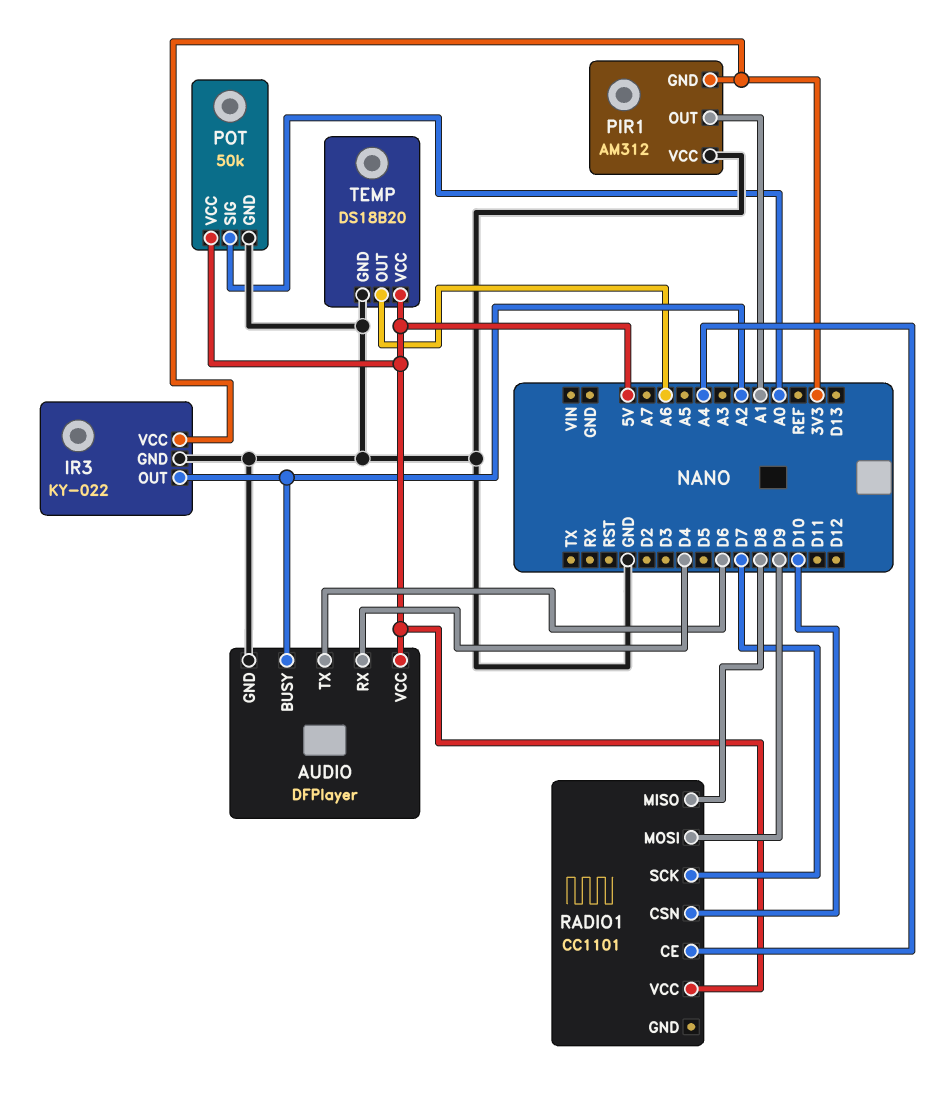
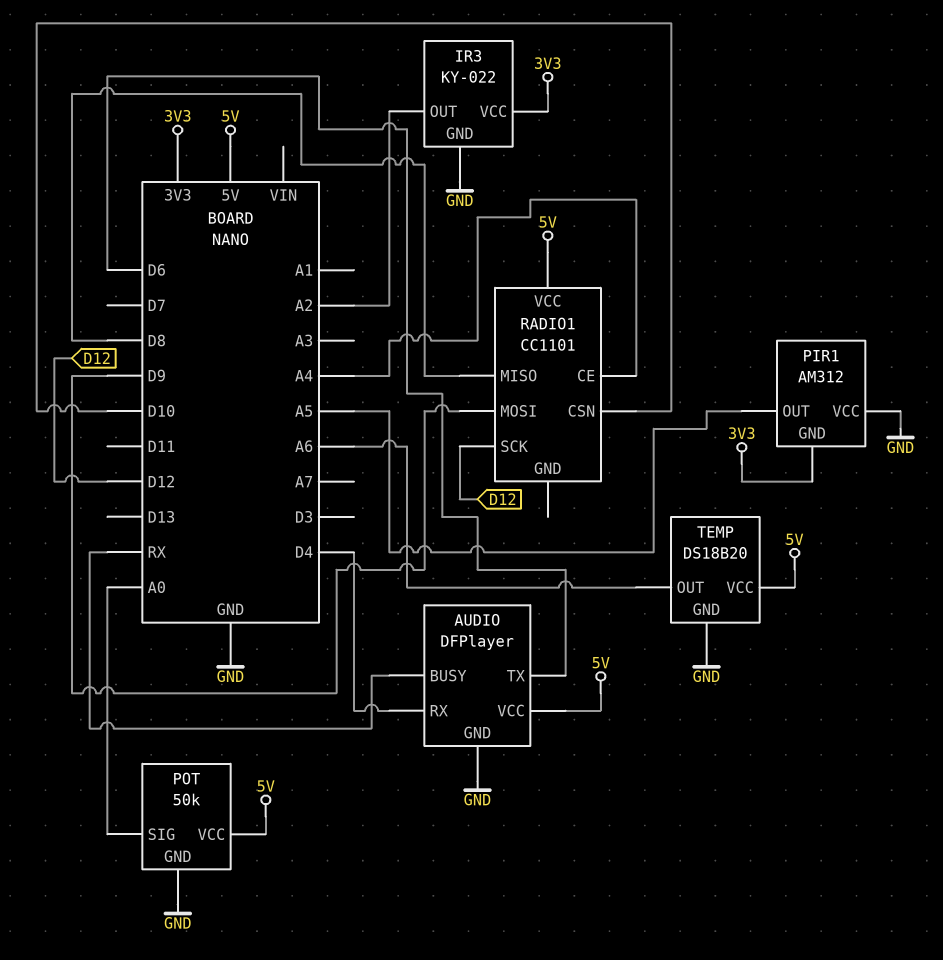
AUDIO pin BUSY: A2 -> RX
PIR1 pin OUT: A1 -> A5
RADIO1 pin SCK: D7 -> D12

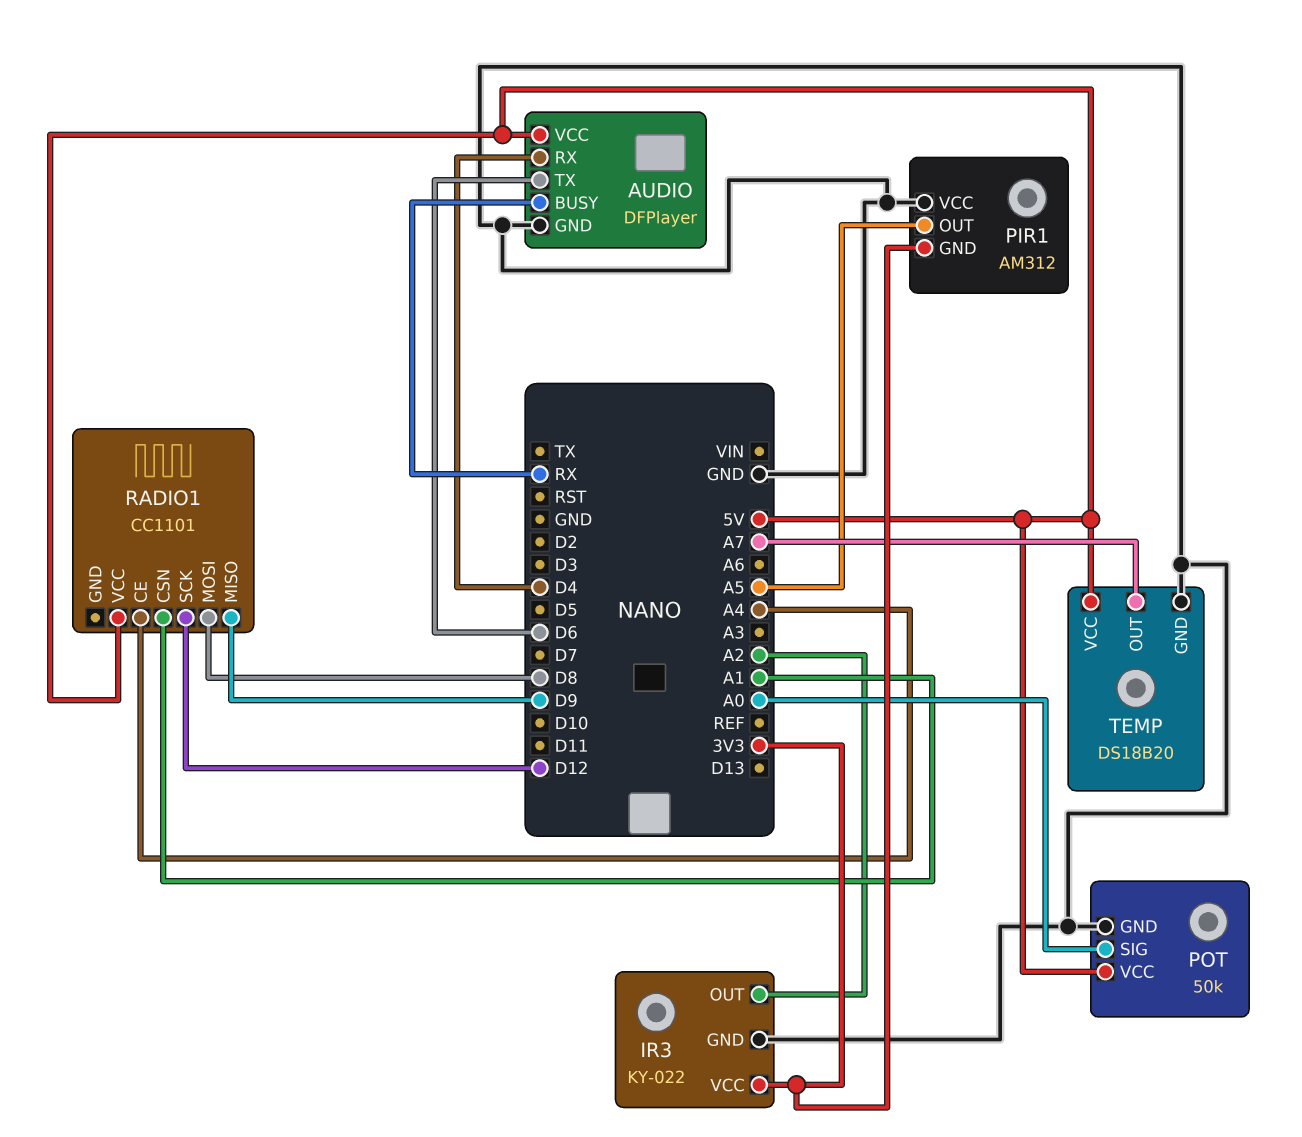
RADIO1 pin CSN: D10 -> A1
RADIO1 pin MISO: D8 -> D9
RADIO1 pin MOSI: D9 -> D8
TEMP pin OUT: A6 -> A7

